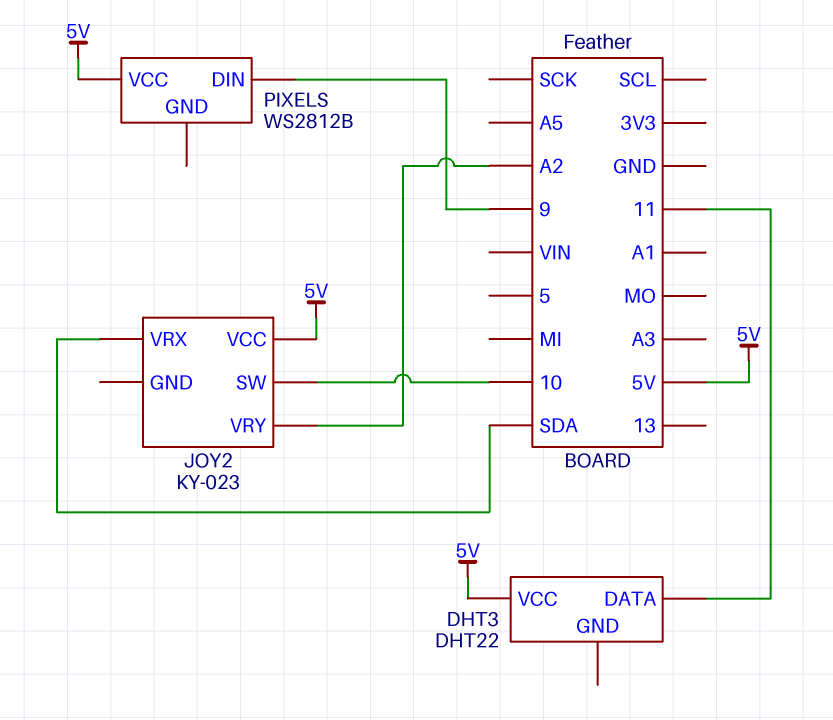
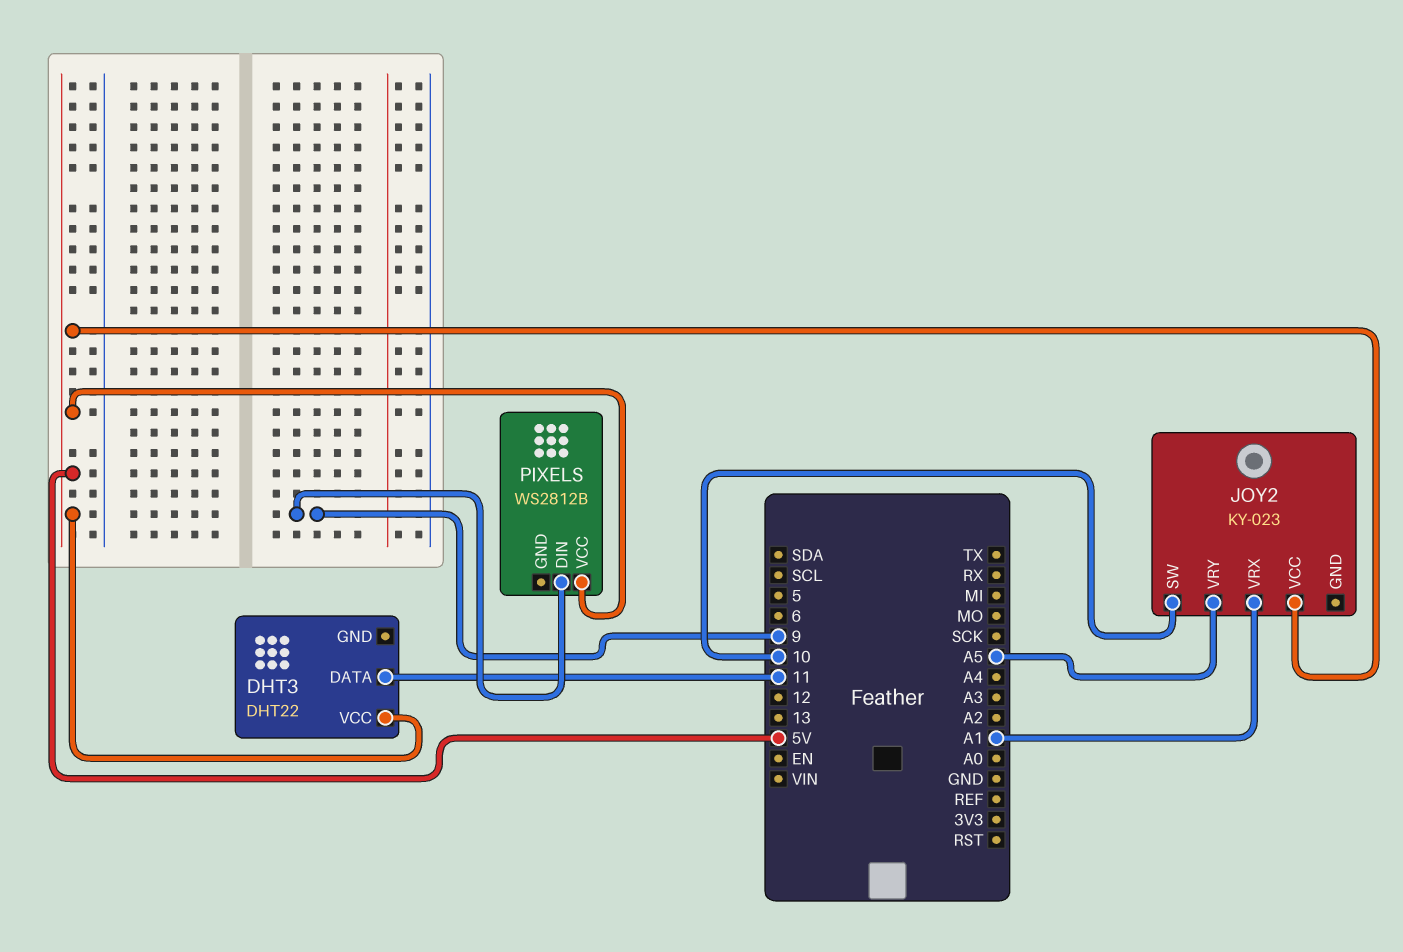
JOY2 pin VRX: SDA -> A1
JOY2 pin VRY: A2 -> A5

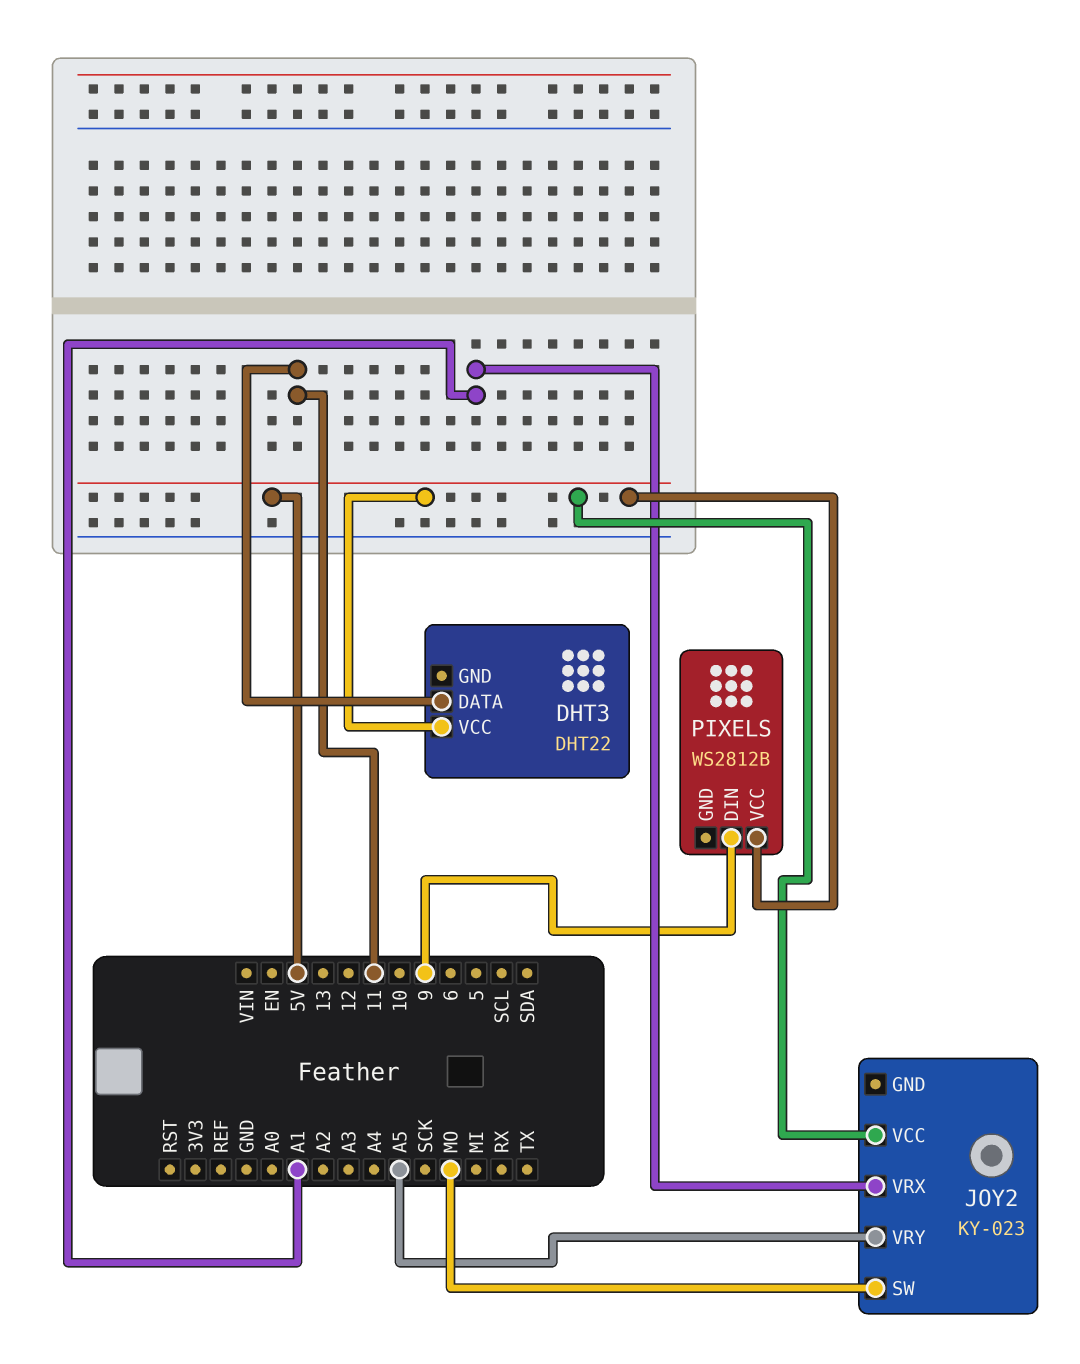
JOY2 pin SW: 10 -> MO

